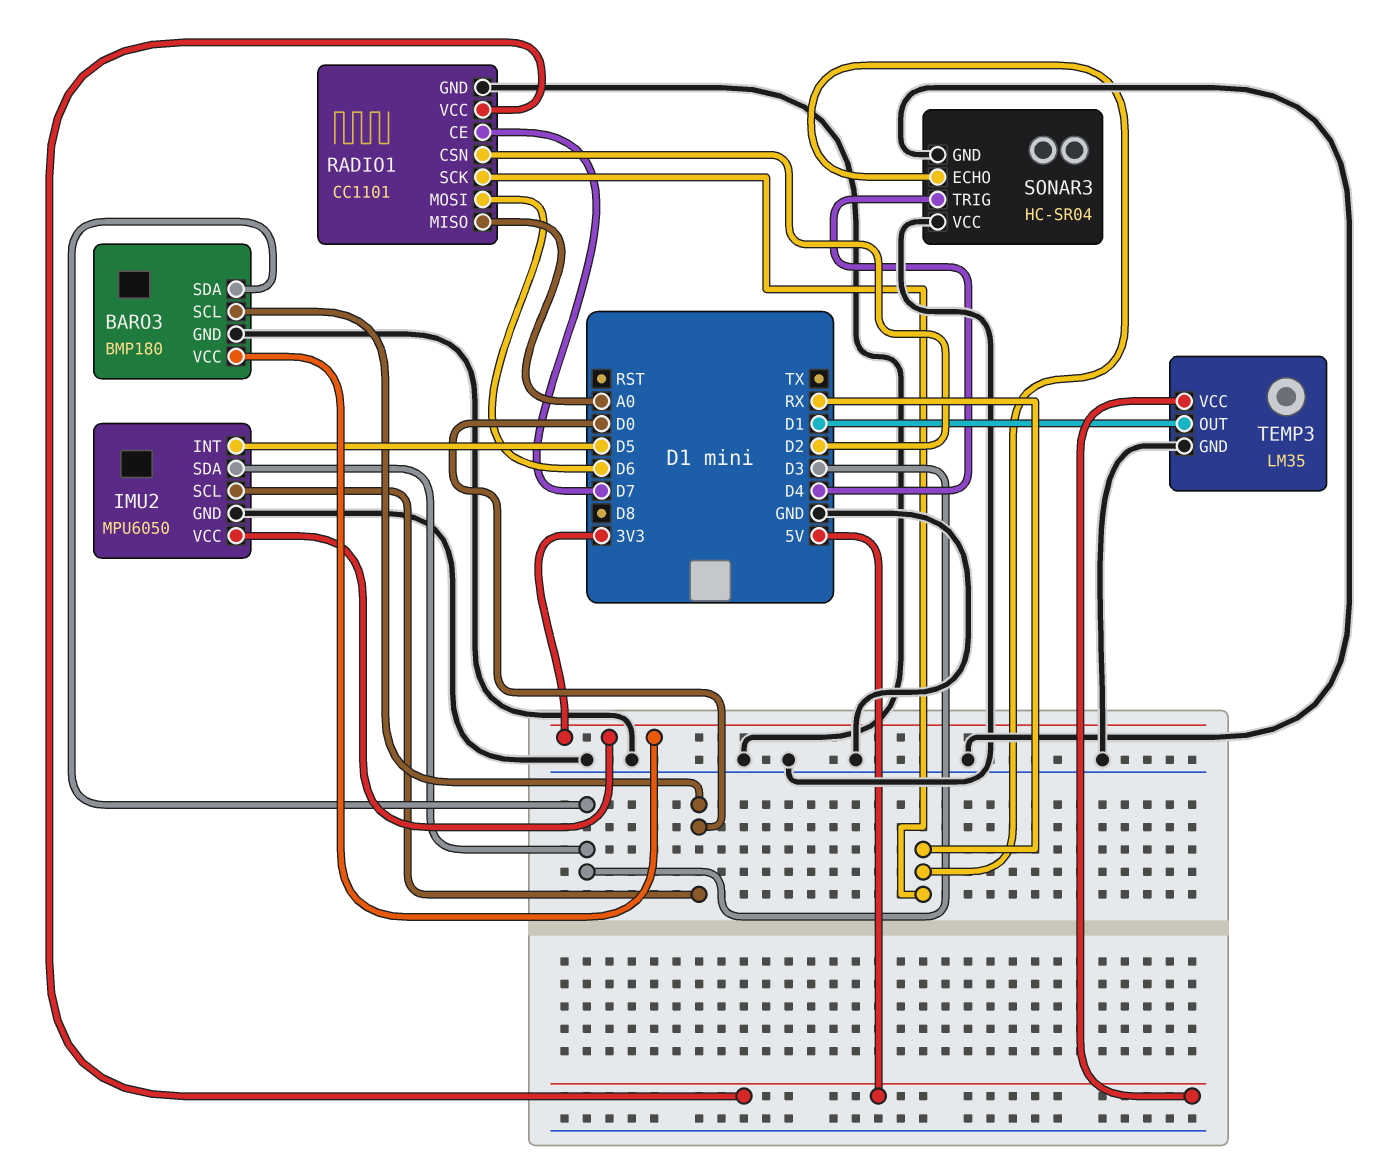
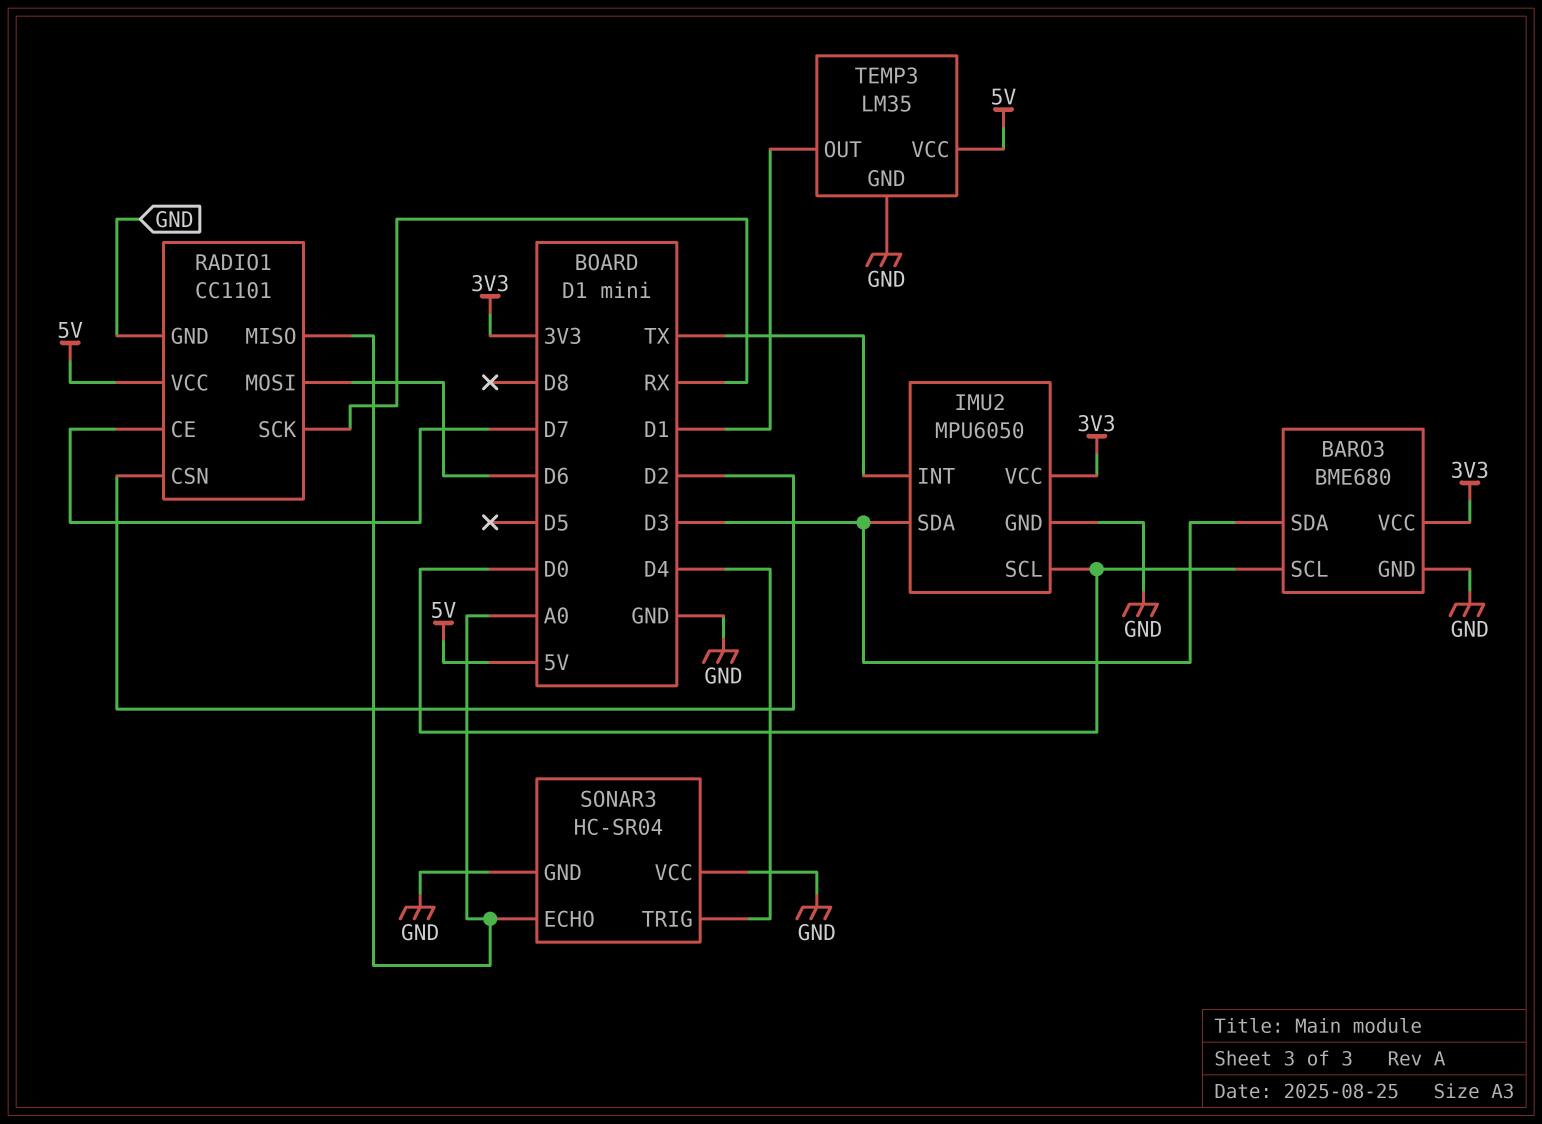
BARO3: BMP180 -> BME680
IMU2 pin INT: D5 -> TX
SONAR3 pin ECHO: RX -> A0

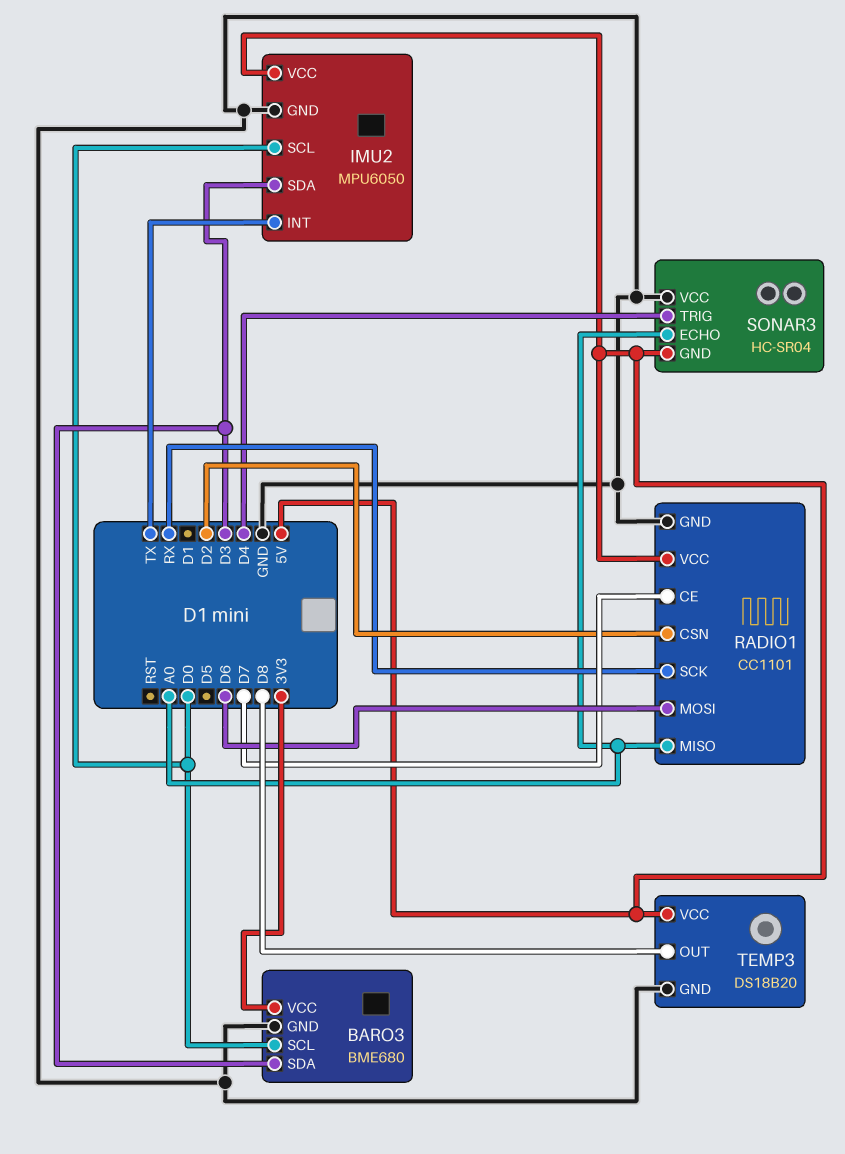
IMU2 pin VCC: 3V3 -> 5V
SONAR3 pin GND: GND -> 5V
TEMP3: LM35 -> DS18B20
TEMP3 pin OUT: D1 -> D8

